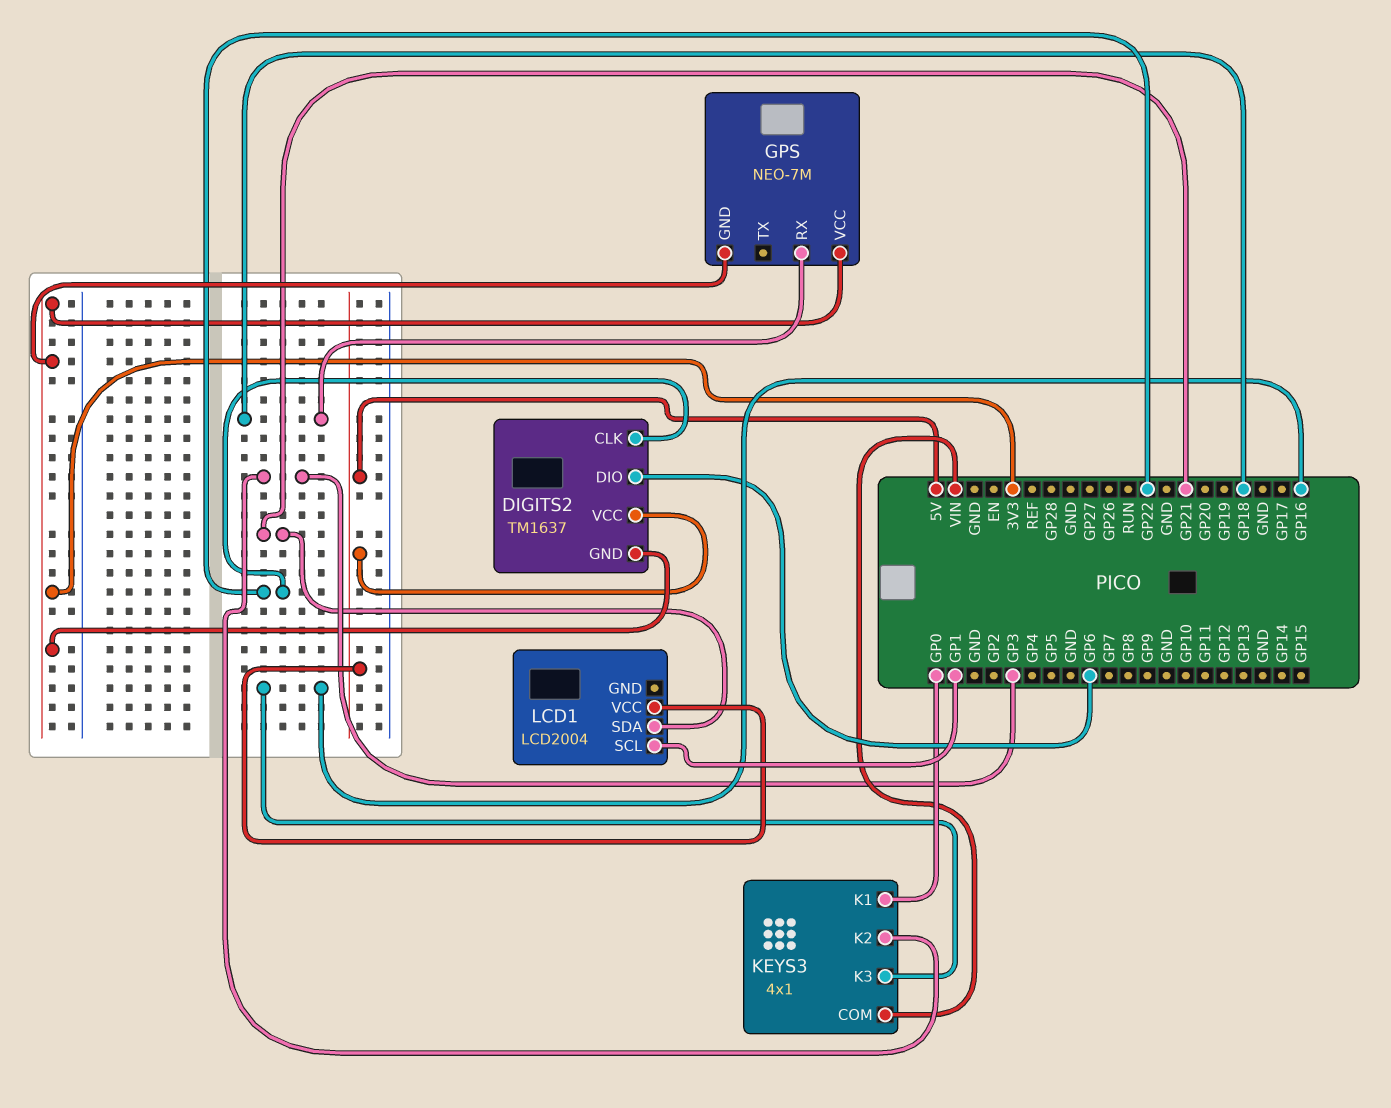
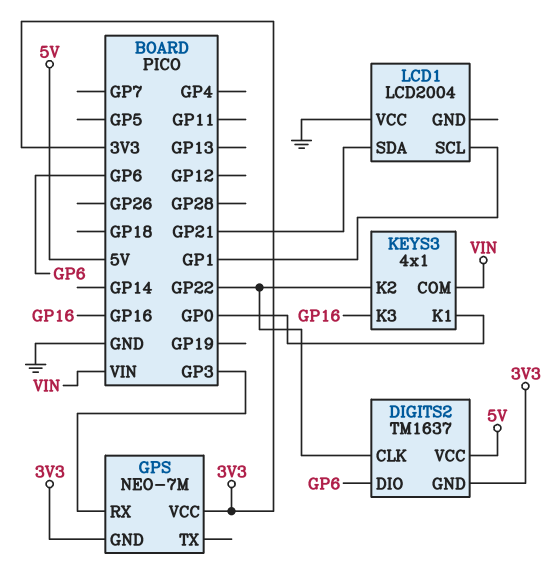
GPS pin RX: GP18 -> GP3
KEYS3 pin K2: GP3 -> GP22
LCD1 pin VCC: 5V -> GND

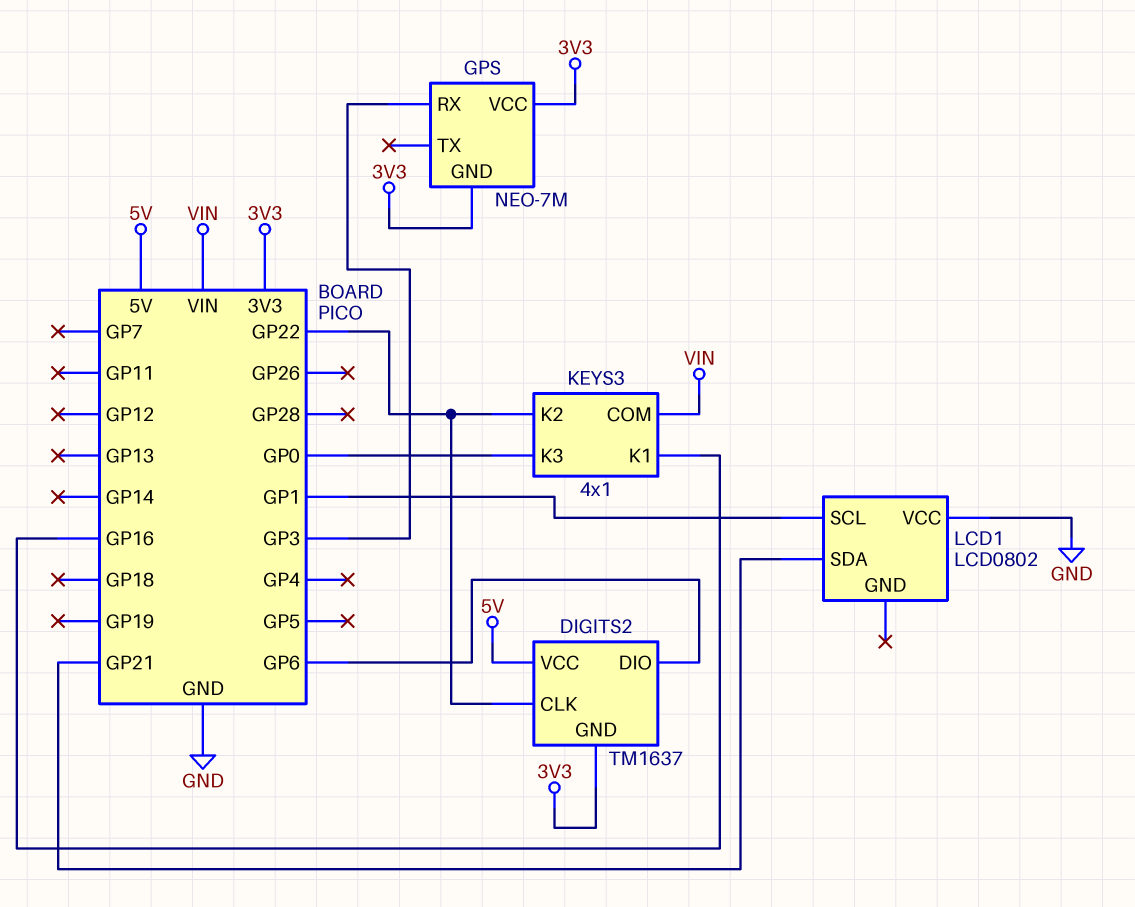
KEYS3 pin K1: GP0 -> GP16
KEYS3 pin K3: GP16 -> GP0
LCD1: LCD2004 -> LCD0802

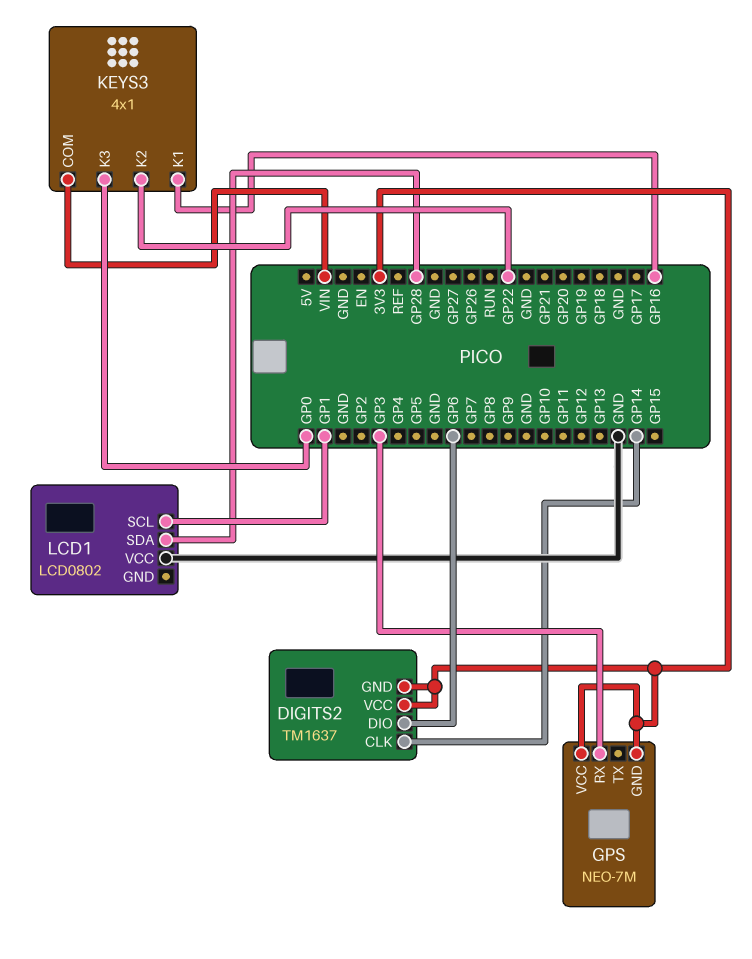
DIGITS2 pin CLK: GP22 -> GP14
DIGITS2 pin VCC: 5V -> 3V3
LCD1 pin SDA: GP21 -> GP28

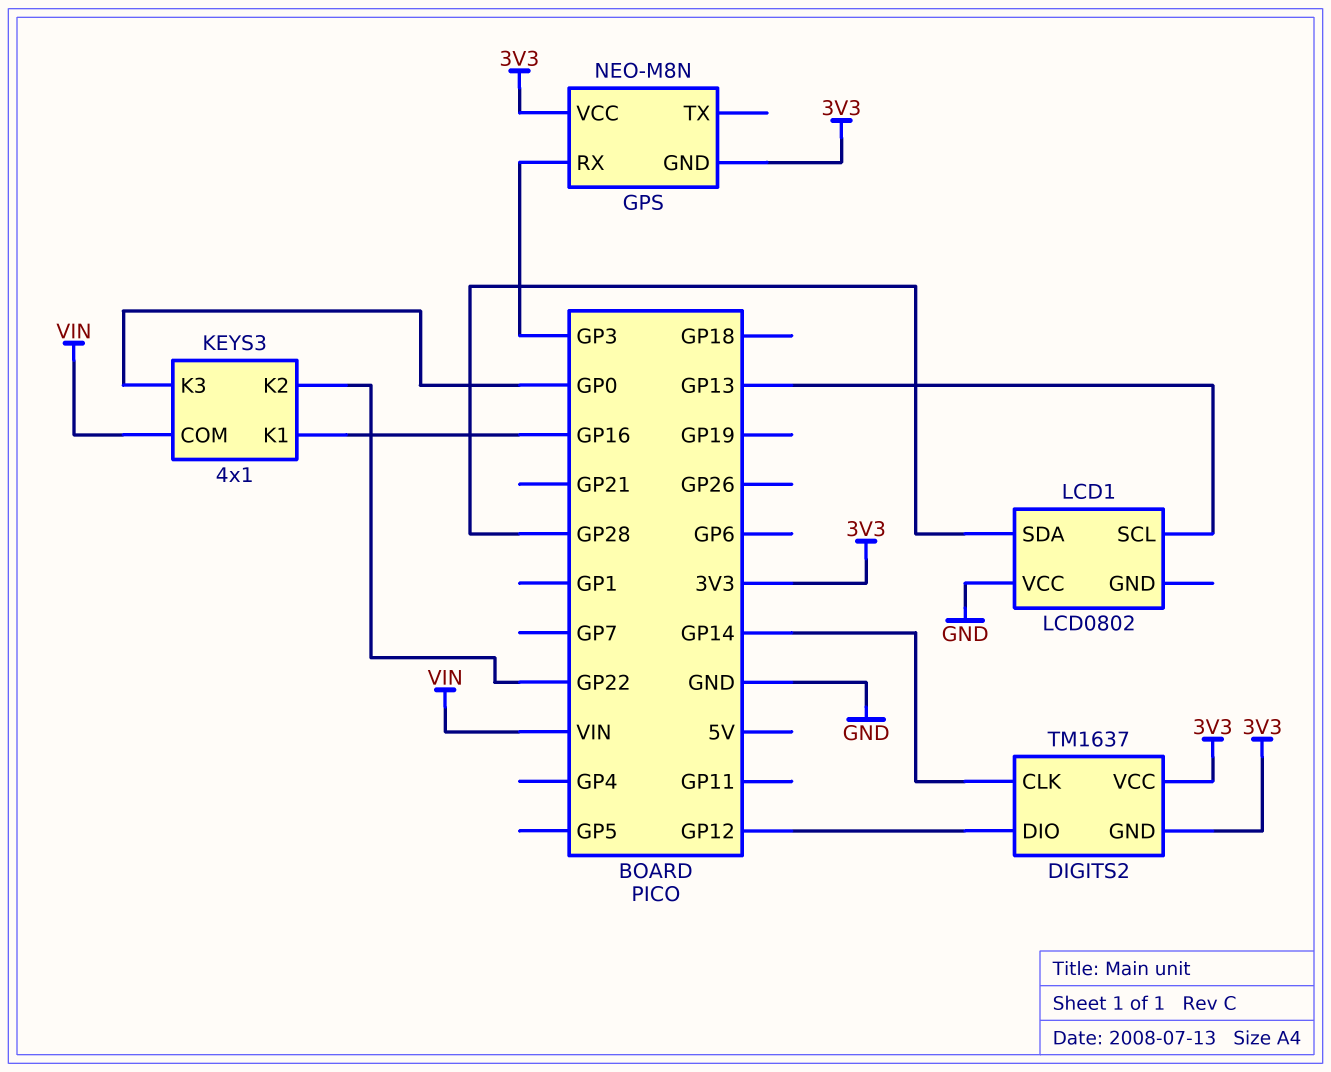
DIGITS2 pin DIO: GP6 -> GP12
GPS: NEO-7M -> NEO-M8N
LCD1 pin SCL: GP1 -> GP13

